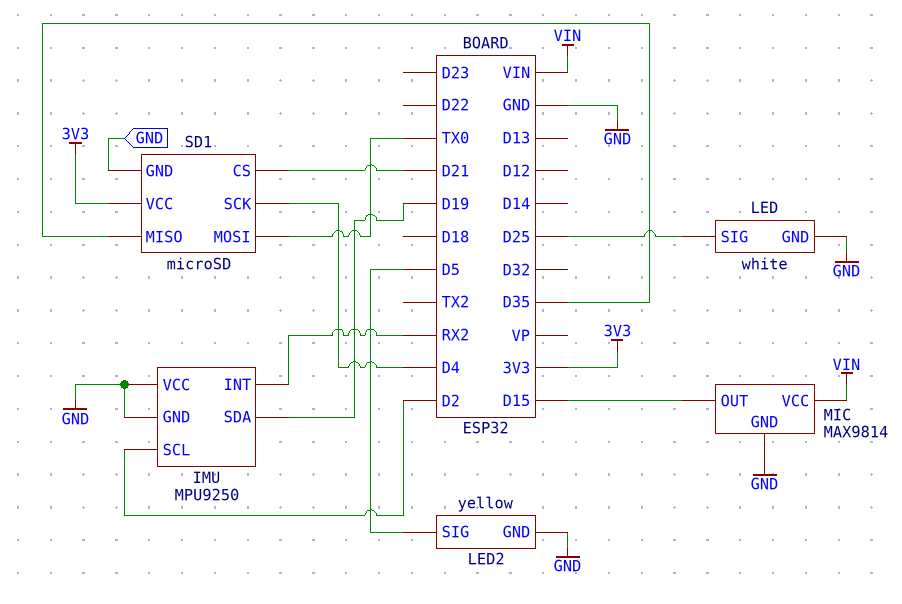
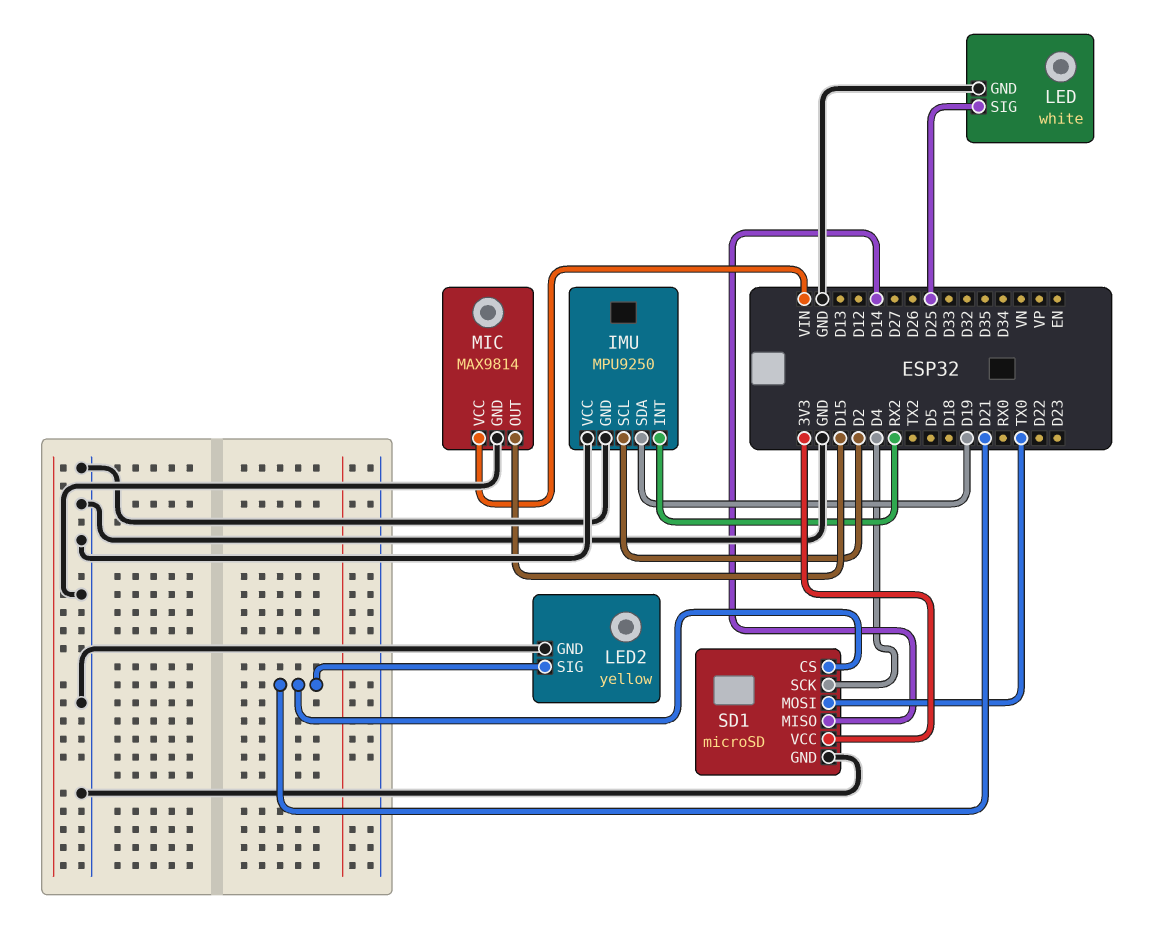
LED2 pin SIG: D5 -> D21
SD1 pin MISO: D35 -> D14

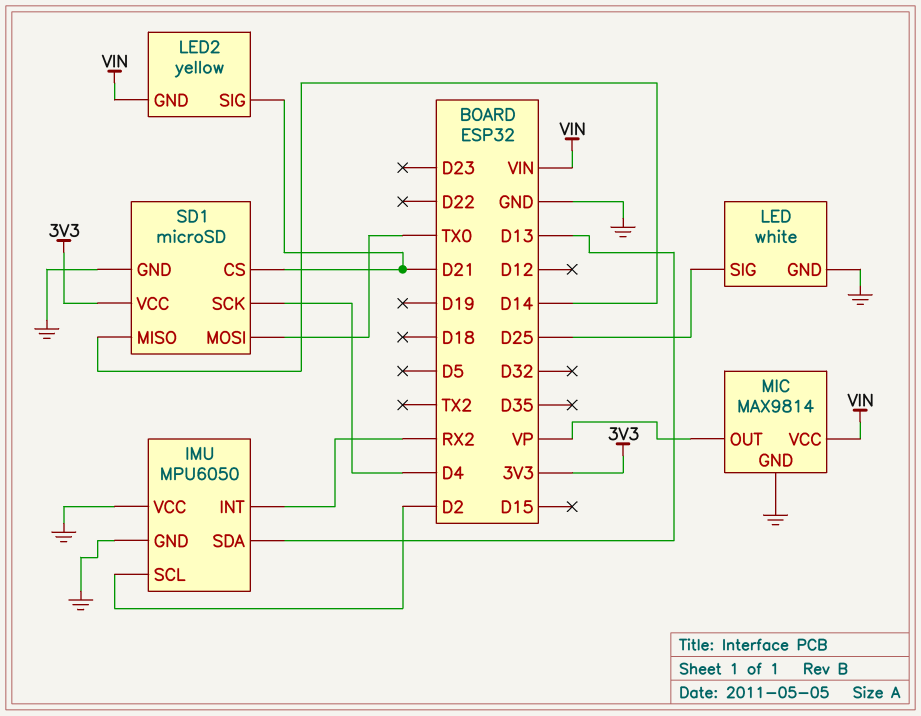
IMU: MPU9250 -> MPU6050
IMU pin SDA: D19 -> D13
LED2 pin GND: GND -> VIN
MIC pin OUT: D15 -> VP

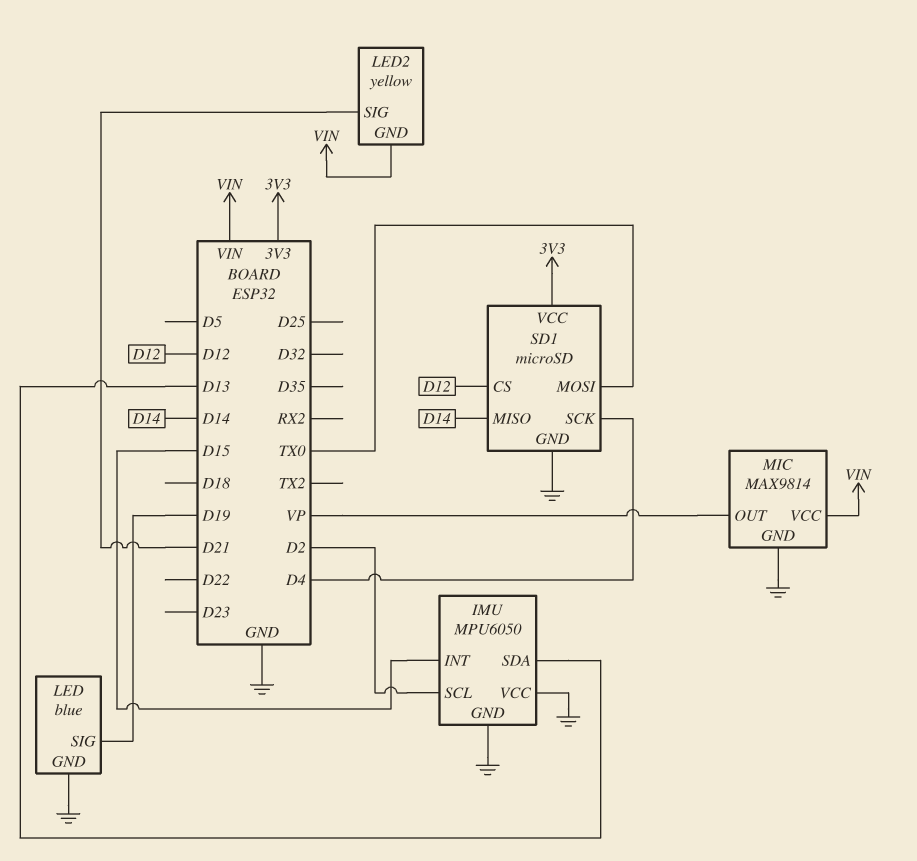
IMU pin INT: RX2 -> D15
LED: white -> blue
LED pin SIG: D25 -> D19
SD1 pin CS: D21 -> D12

